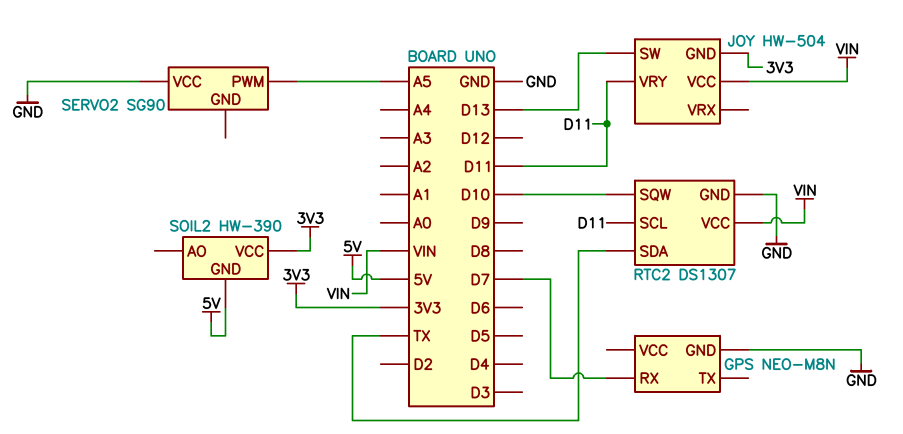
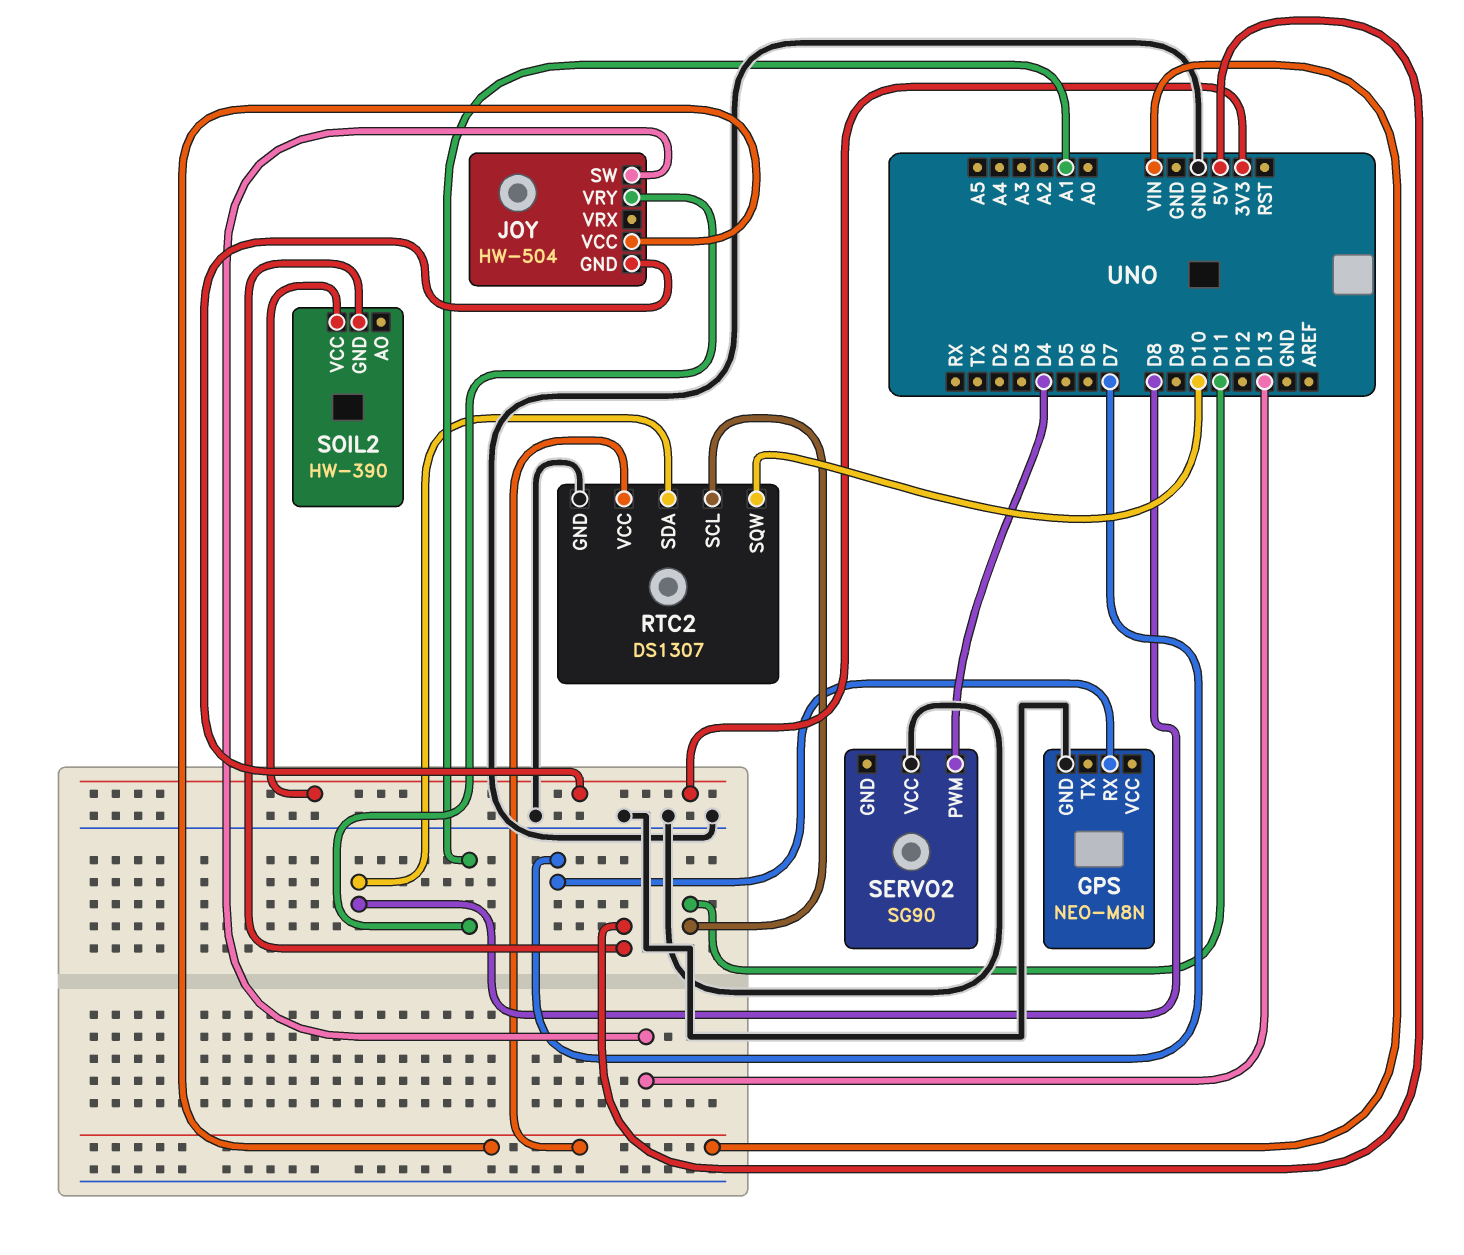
JOY pin VRY: D11 -> A1
RTC2 pin SDA: TX -> D8
SERVO2 pin PWM: A5 -> D4

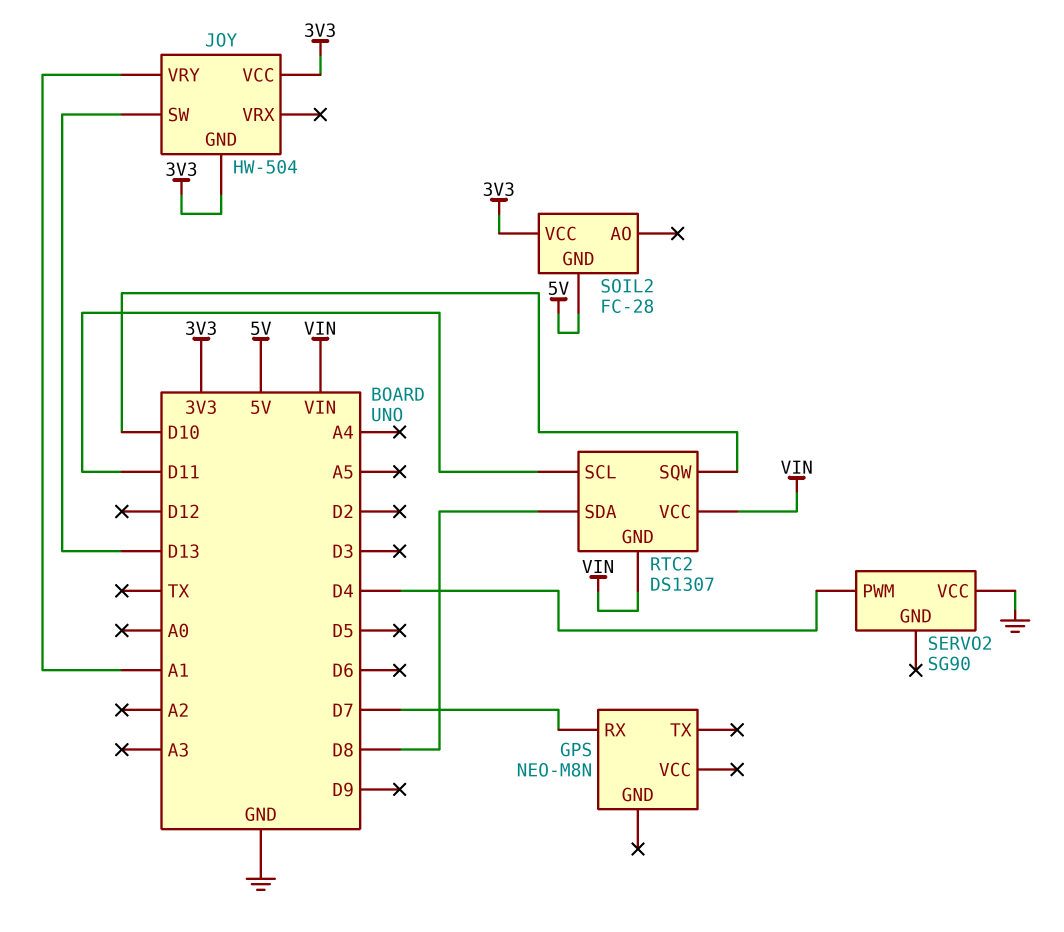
GPS pin GND: GND -> none
JOY pin VCC: VIN -> 3V3
RTC2 pin GND: GND -> VIN
SOIL2: HW-390 -> FC-28

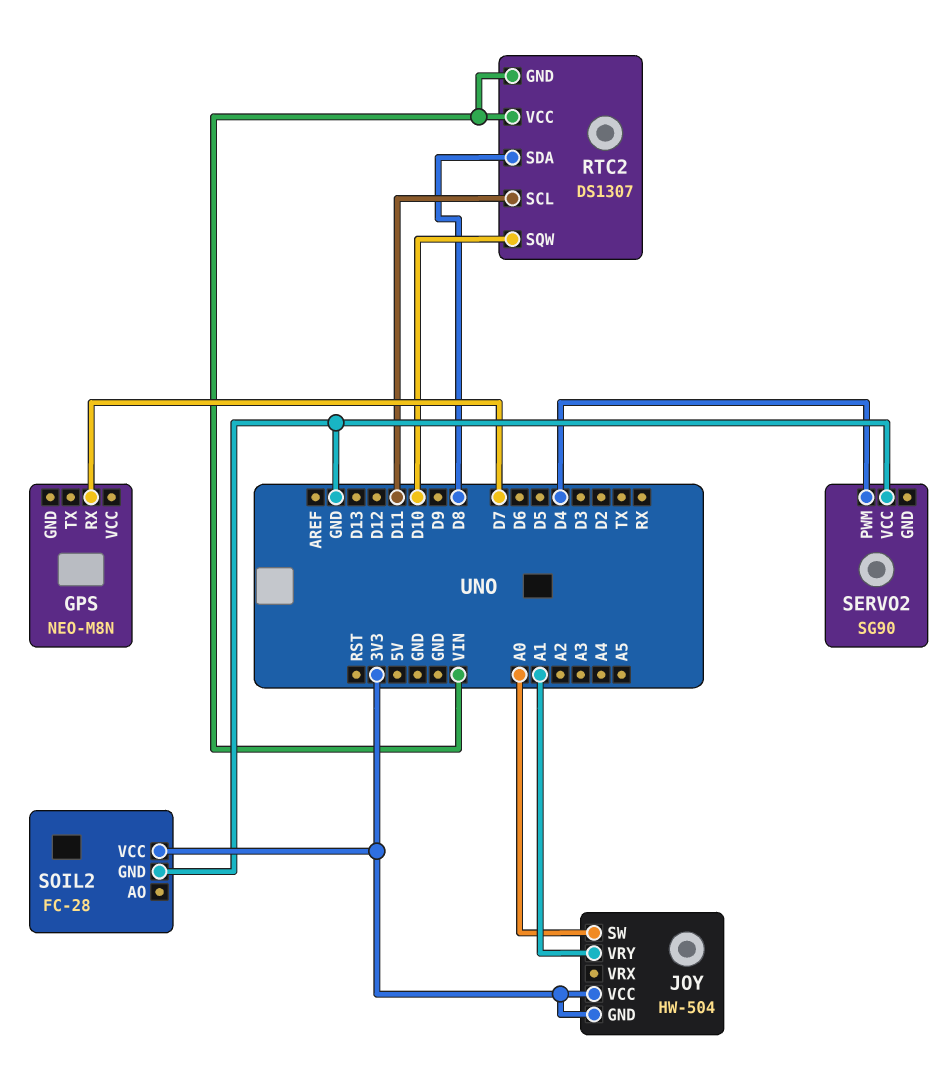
JOY pin SW: D13 -> A0
SOIL2 pin GND: 5V -> GND

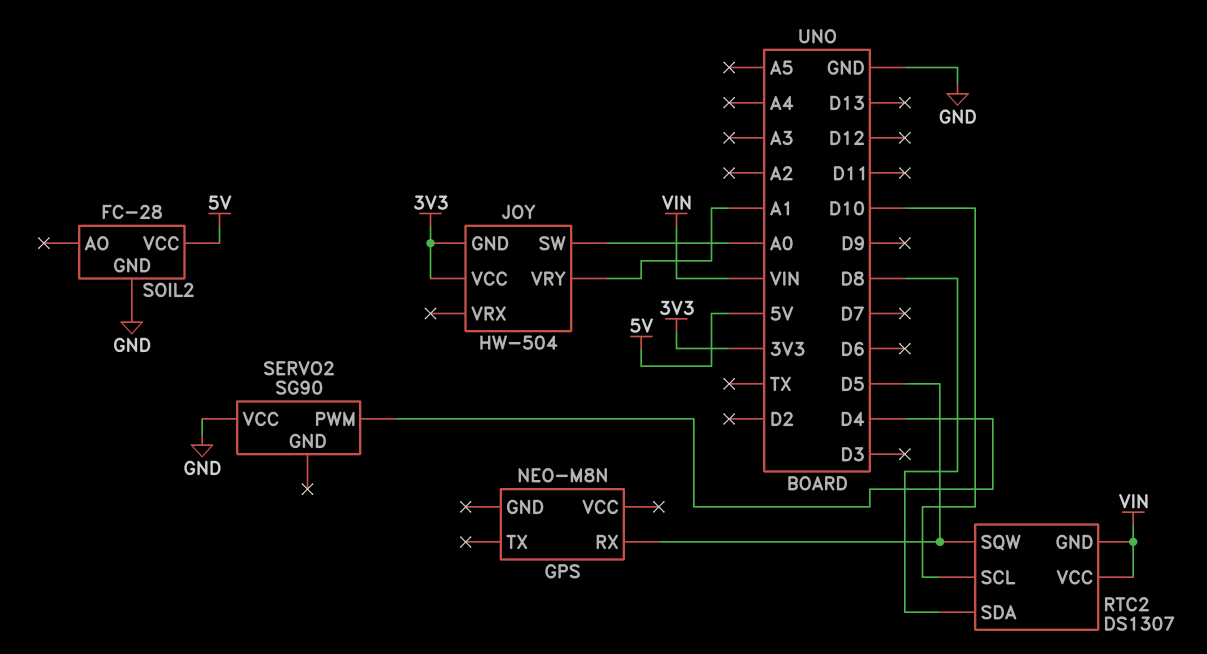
GPS pin RX: D7 -> D5
RTC2 pin SCL: D11 -> D10
RTC2 pin SQW: D10 -> D5
SOIL2 pin VCC: 3V3 -> 5V

